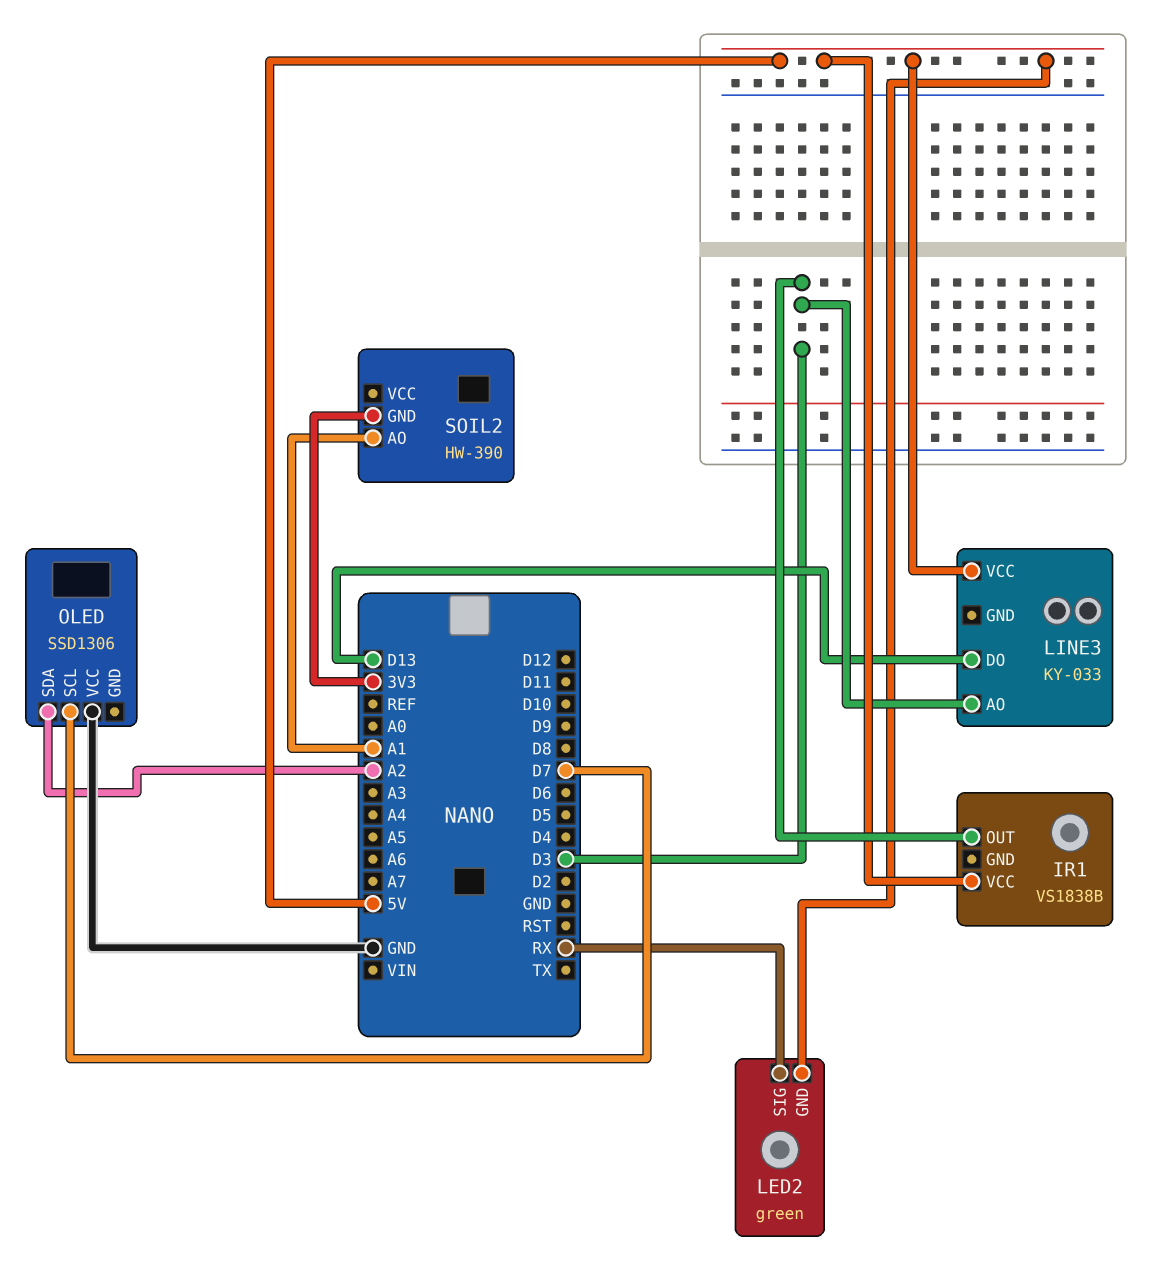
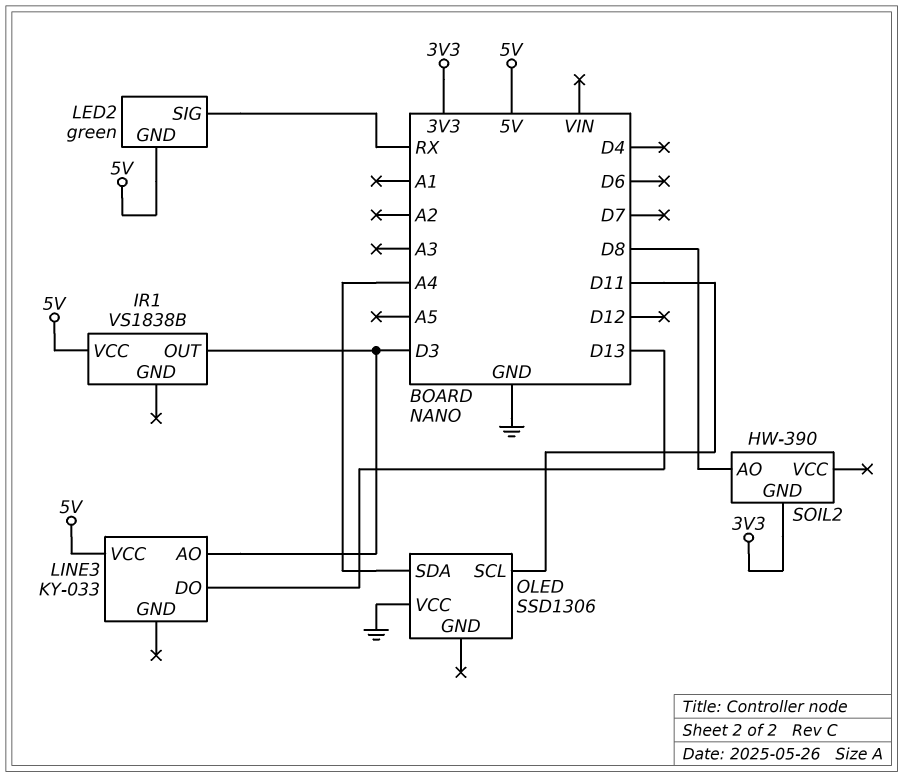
OLED pin SCL: D7 -> D11
OLED pin SDA: A2 -> A4
SOIL2 pin AO: A1 -> D8

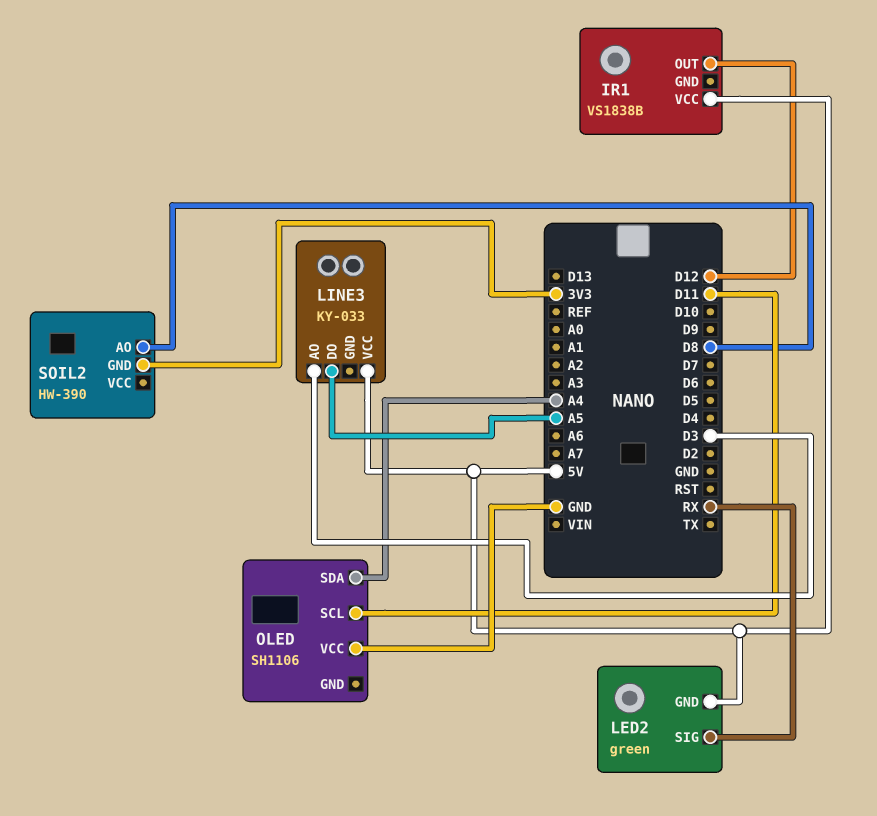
IR1 pin OUT: D3 -> D12
LINE3 pin DO: D13 -> A5
OLED: SSD1306 -> SH1106

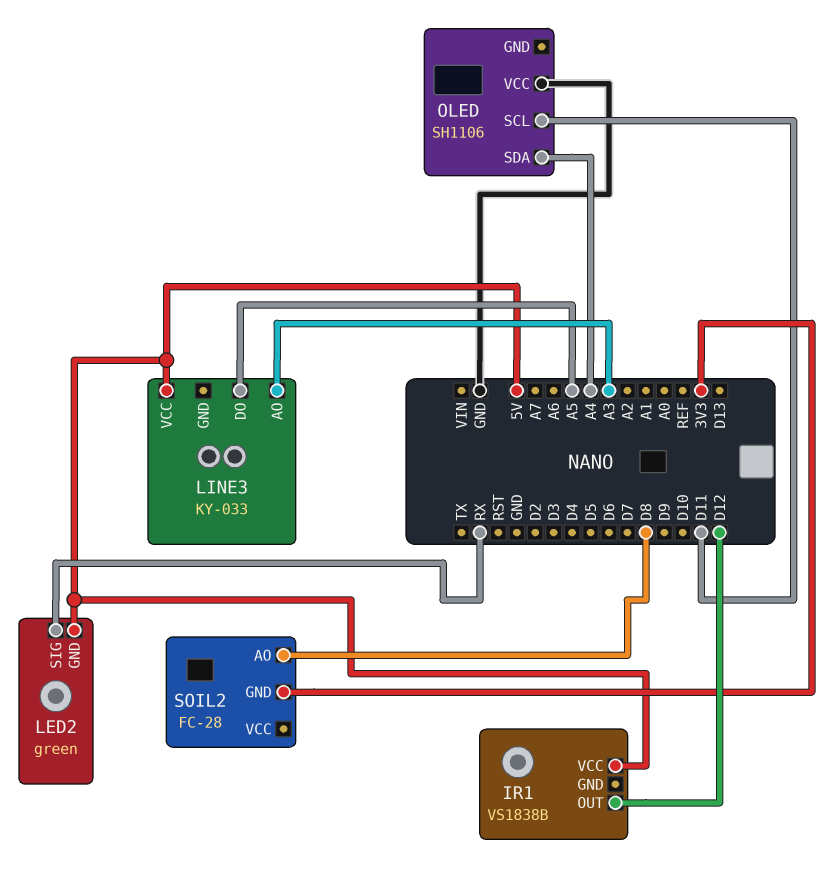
LINE3 pin AO: D3 -> A3
SOIL2: HW-390 -> FC-28

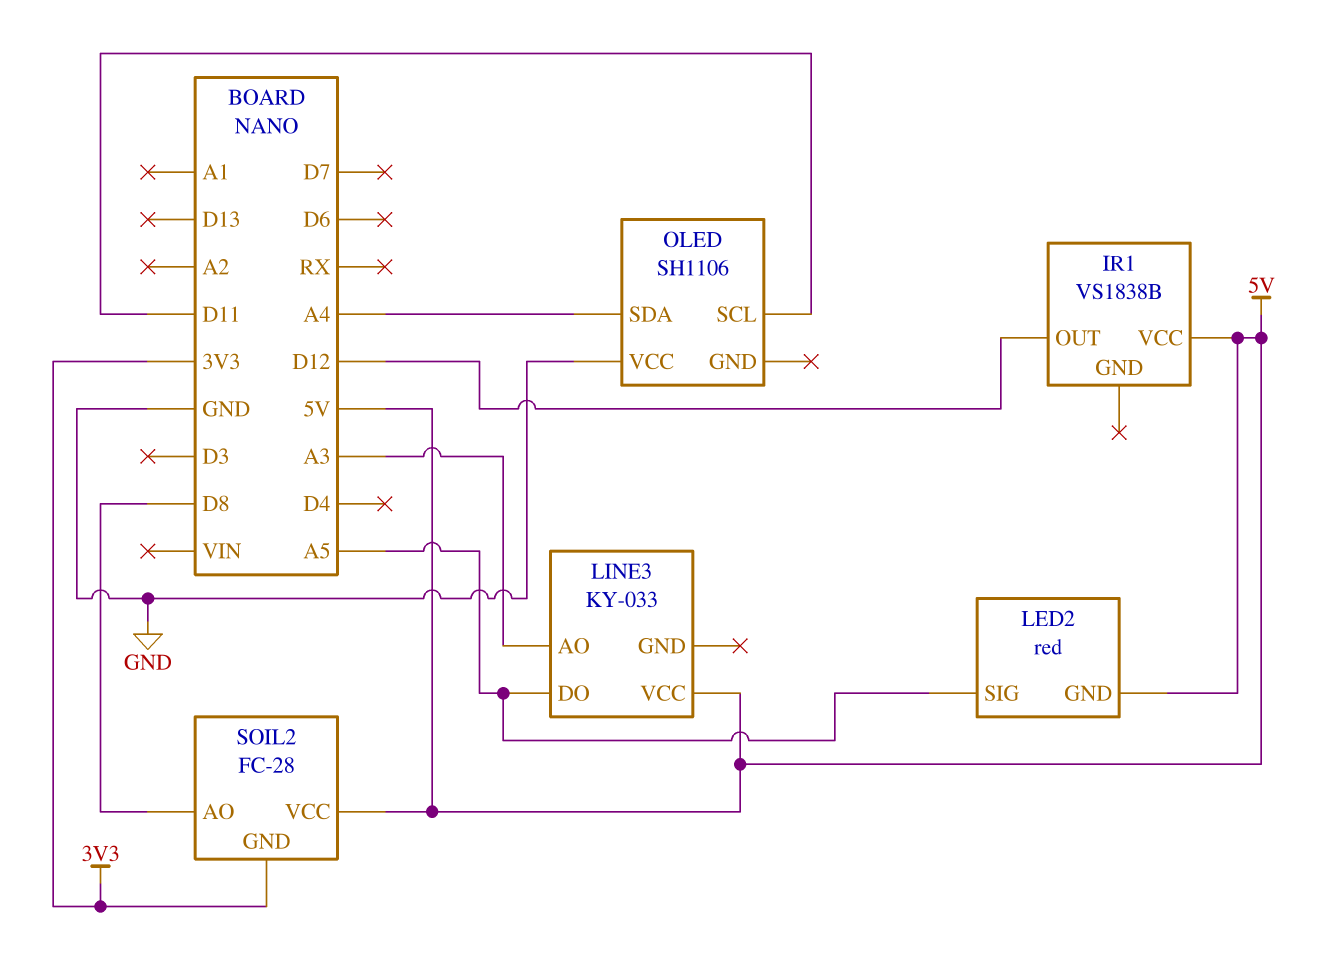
LED2: green -> red
LED2 pin SIG: RX -> A5
SOIL2 pin VCC: none -> 5V

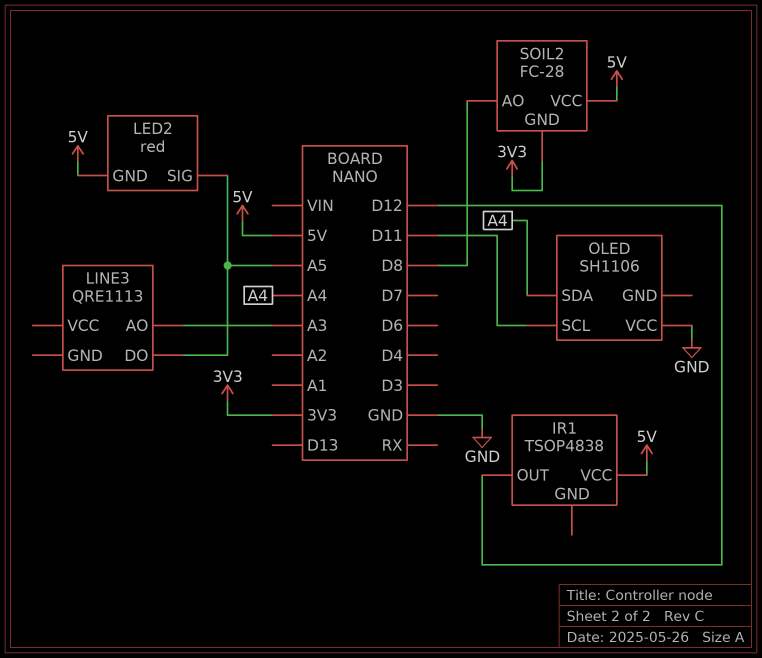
IR1: VS1838B -> TSOP4838
LINE3: KY-033 -> QRE1113
LINE3 pin VCC: 5V -> none

